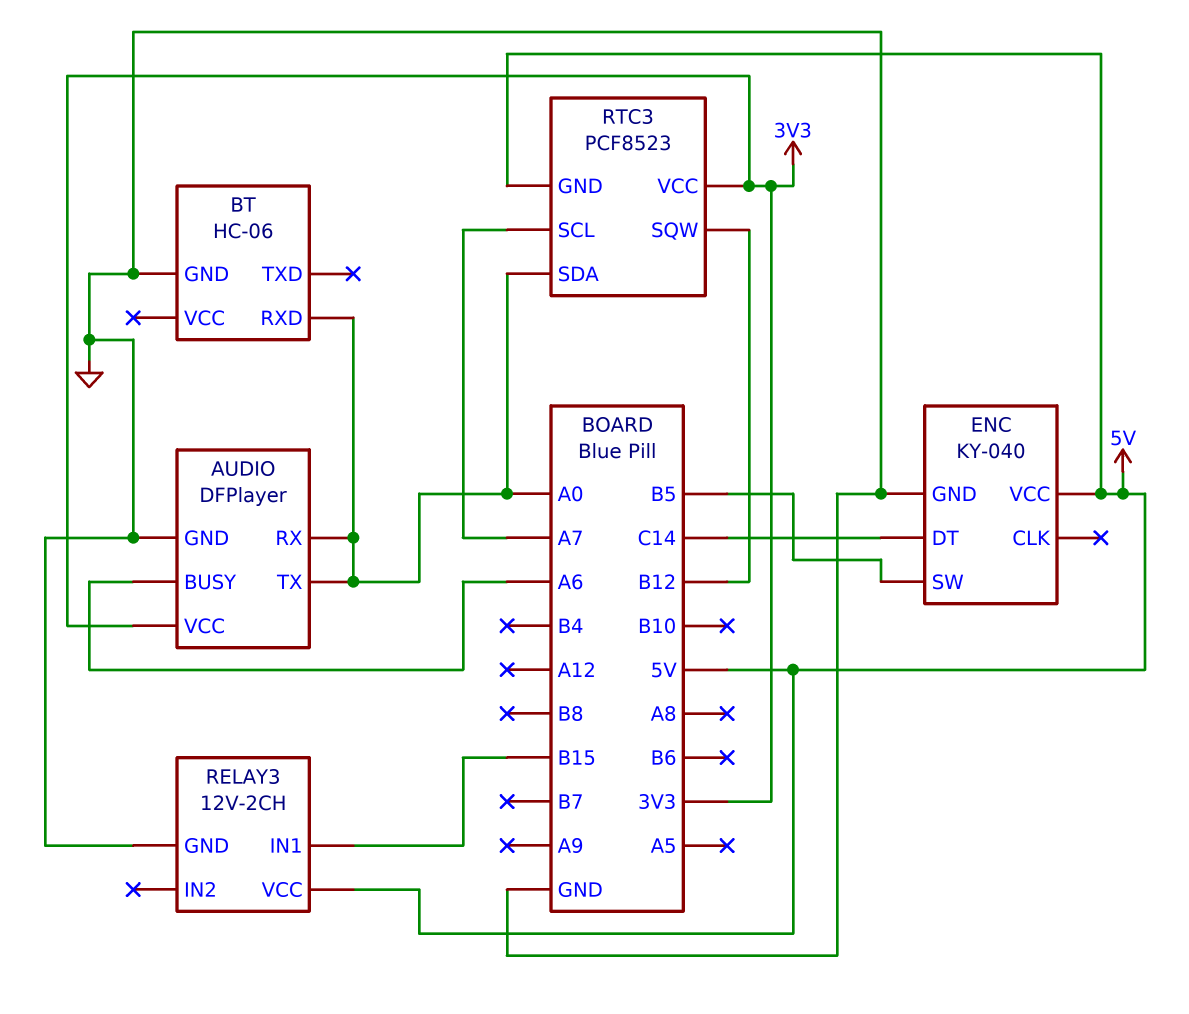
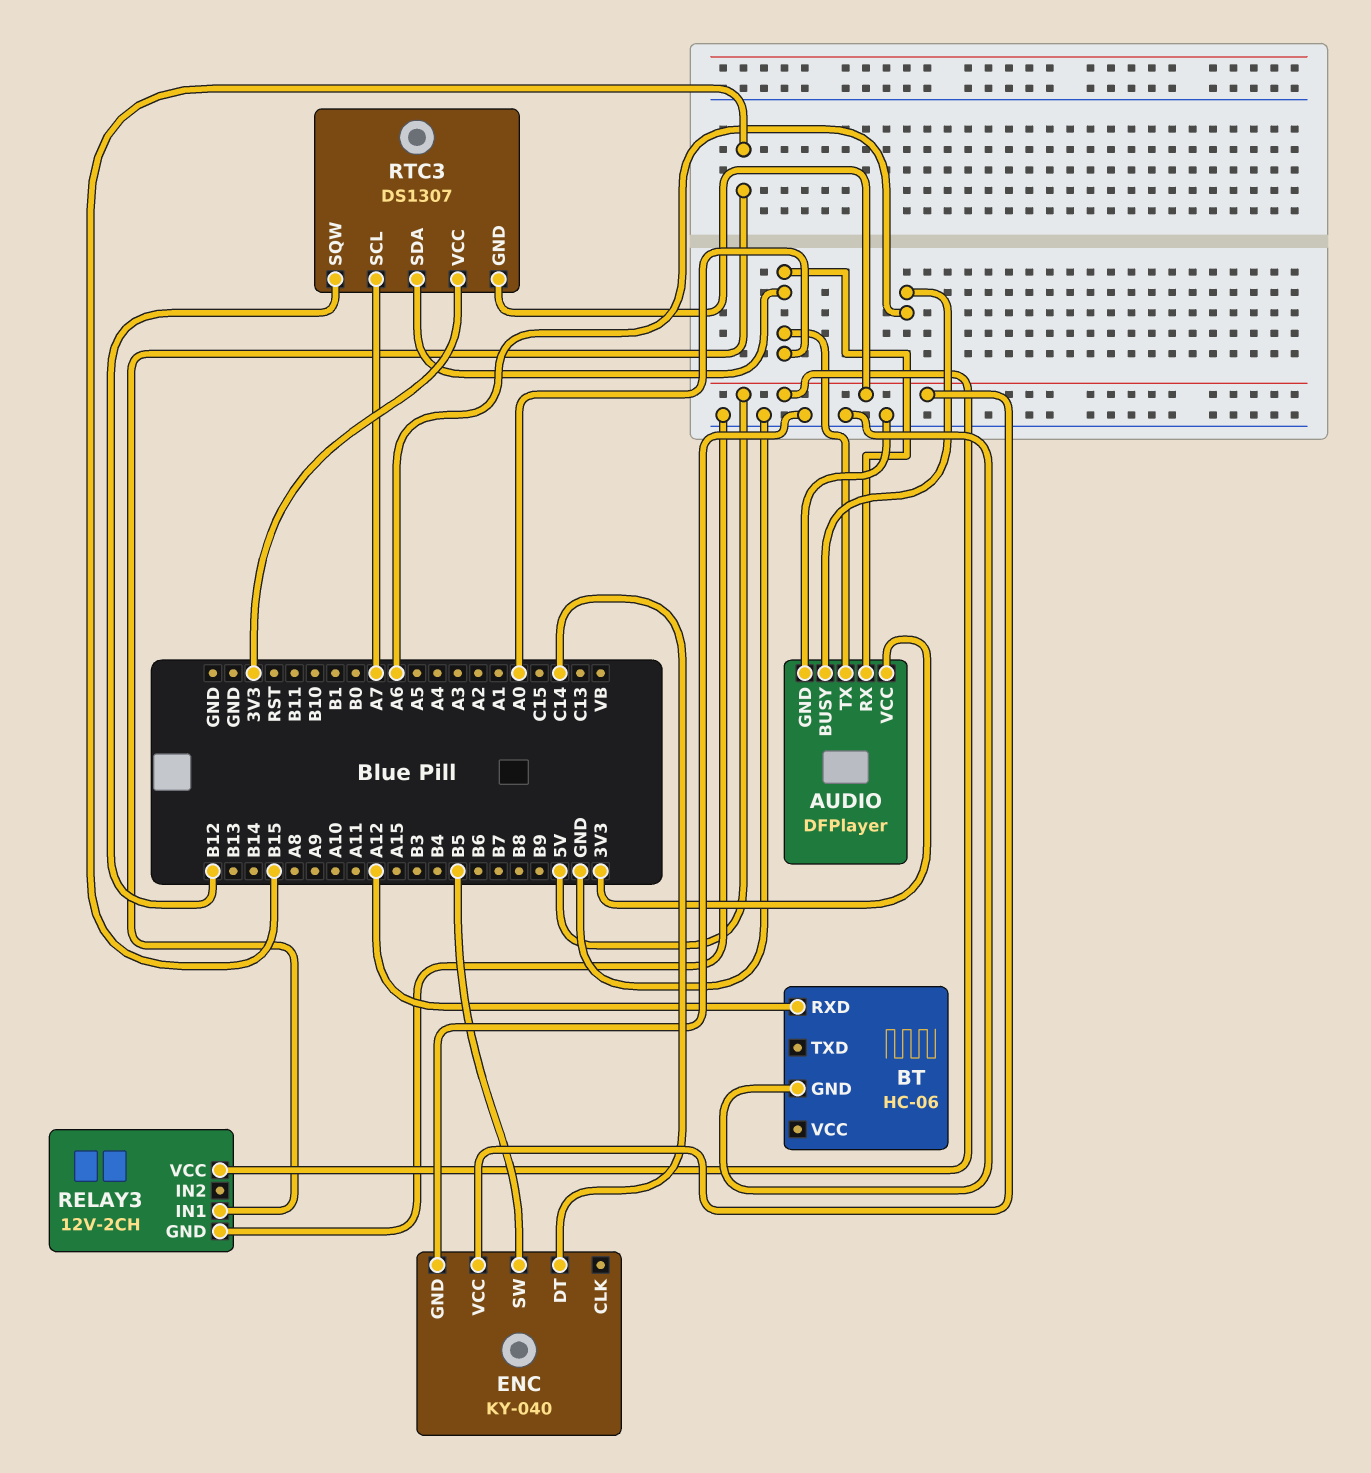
BT pin RXD: A0 -> A12
RTC3: PCF8523 -> DS1307

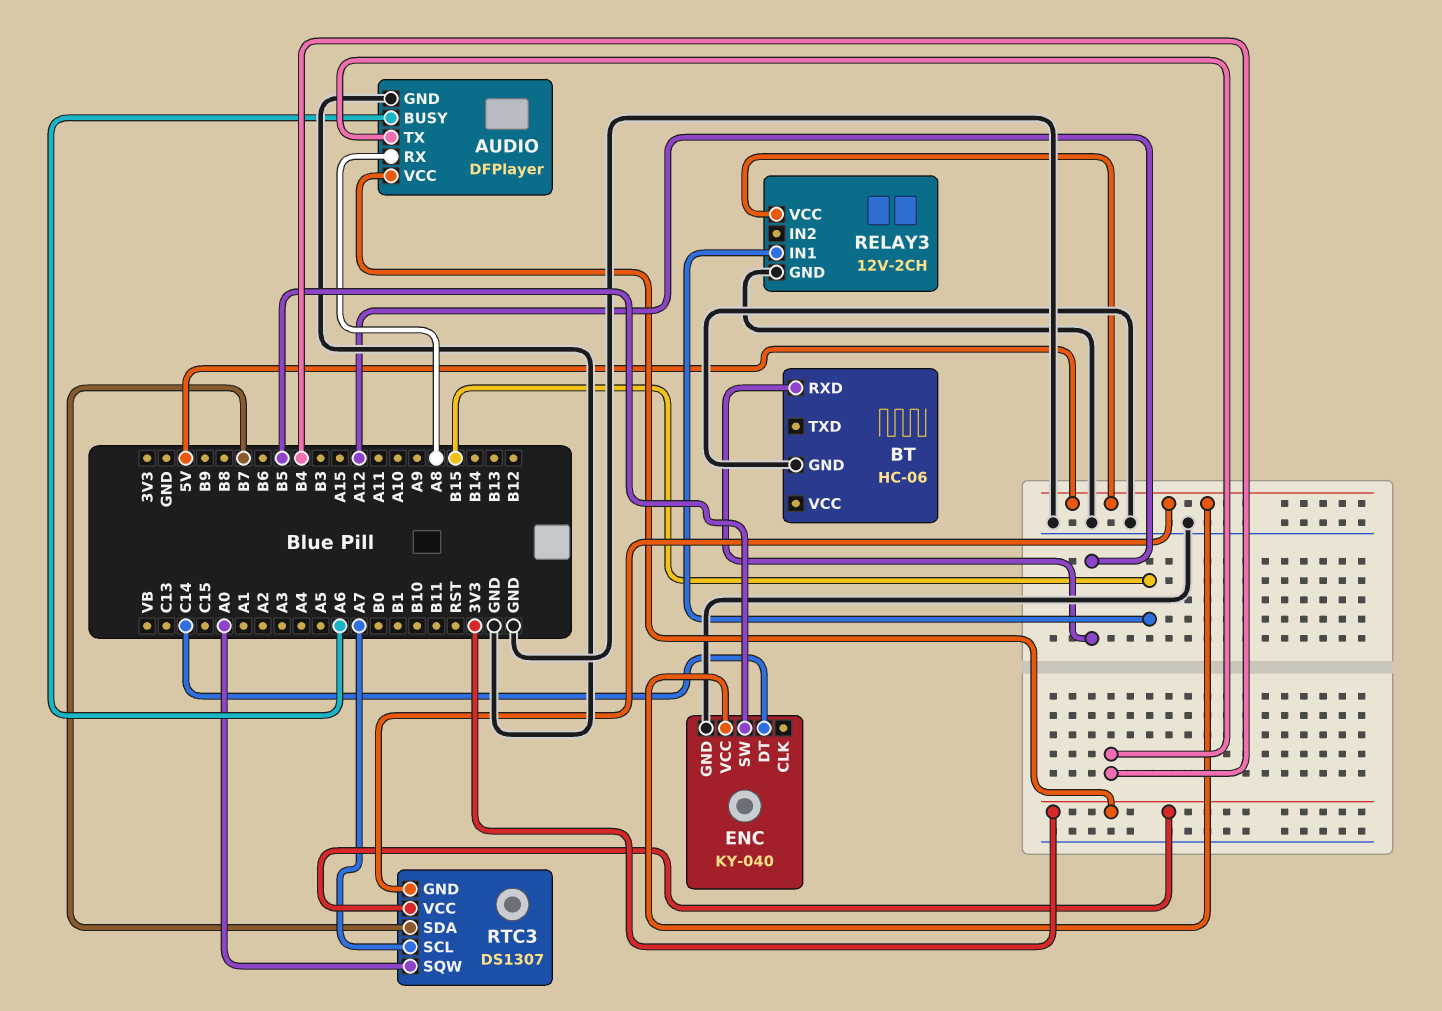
AUDIO pin RX: A0 -> A8
AUDIO pin TX: A0 -> B4
RTC3 pin SDA: A0 -> B7
RTC3 pin SQW: B12 -> A0

